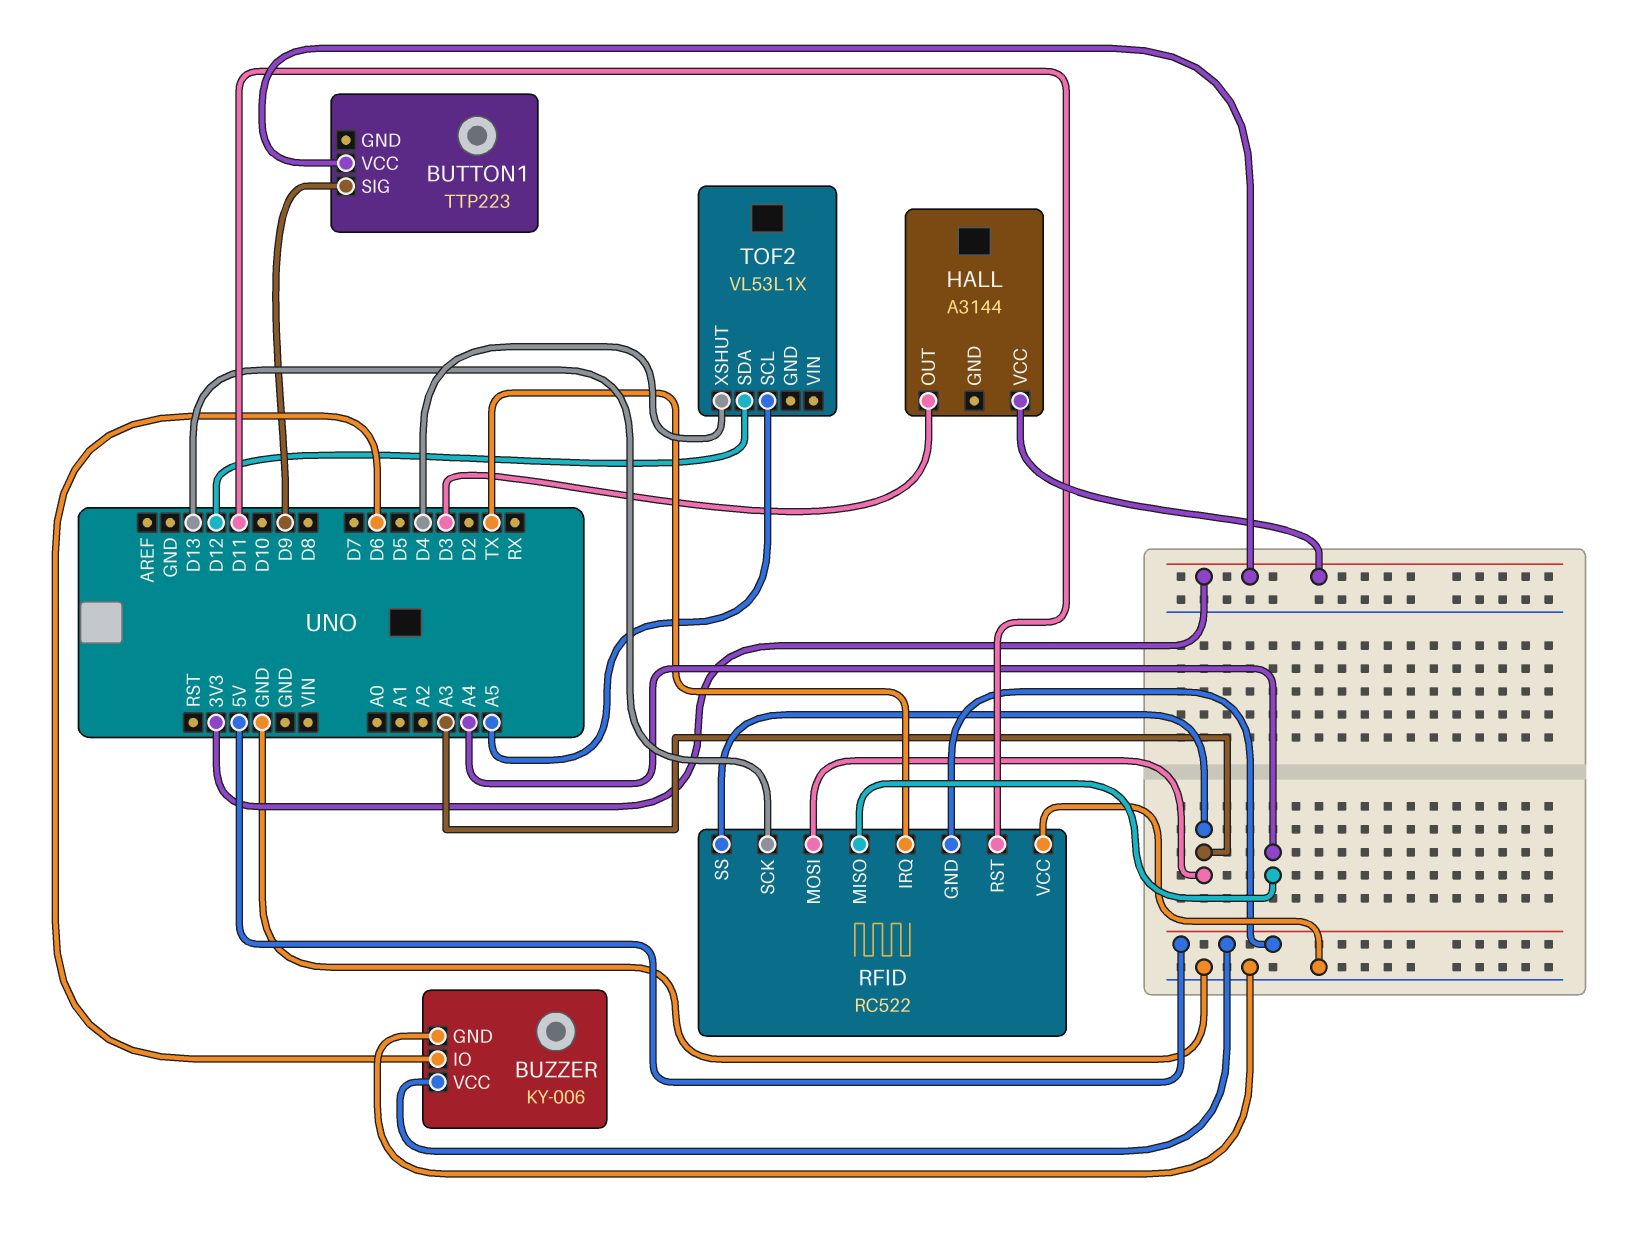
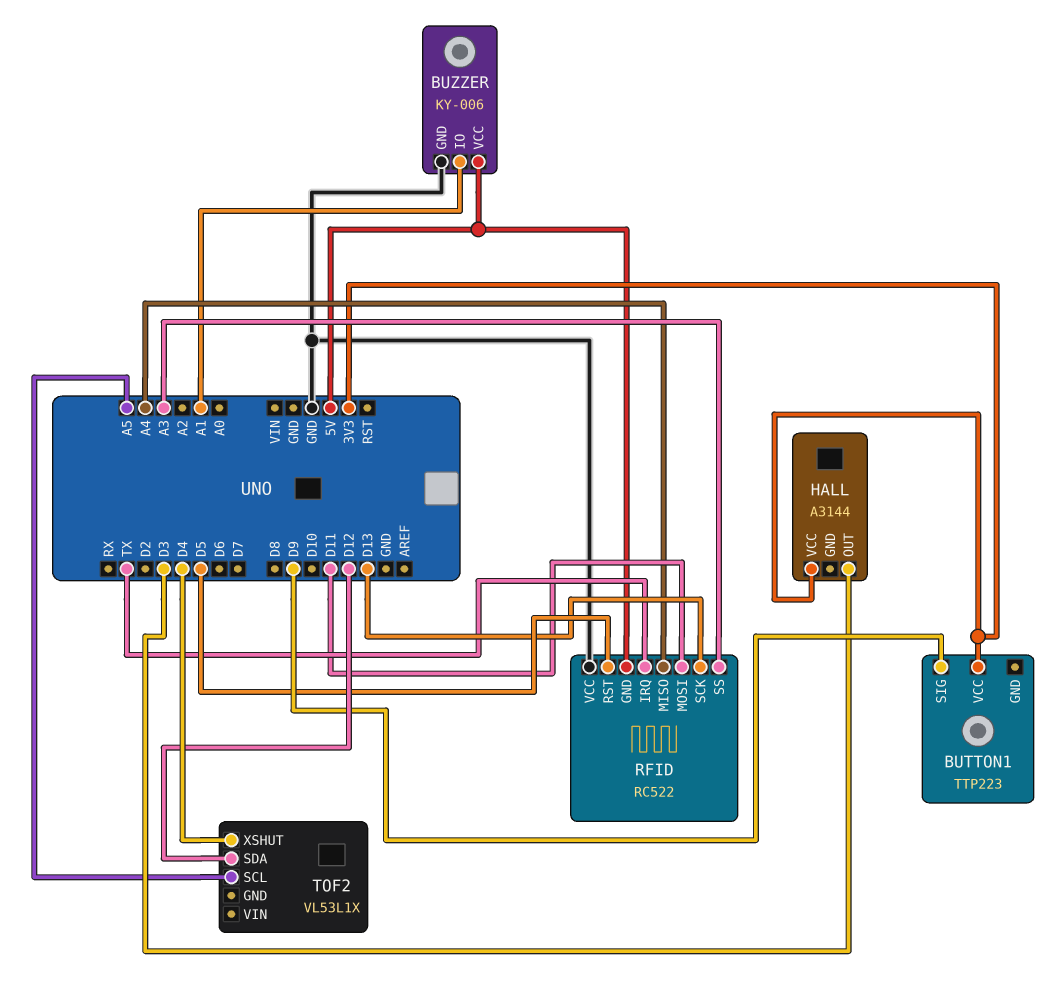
BUZZER pin IO: D6 -> A1
RFID pin MOSI: A3 -> D11
RFID pin RST: D11 -> D5

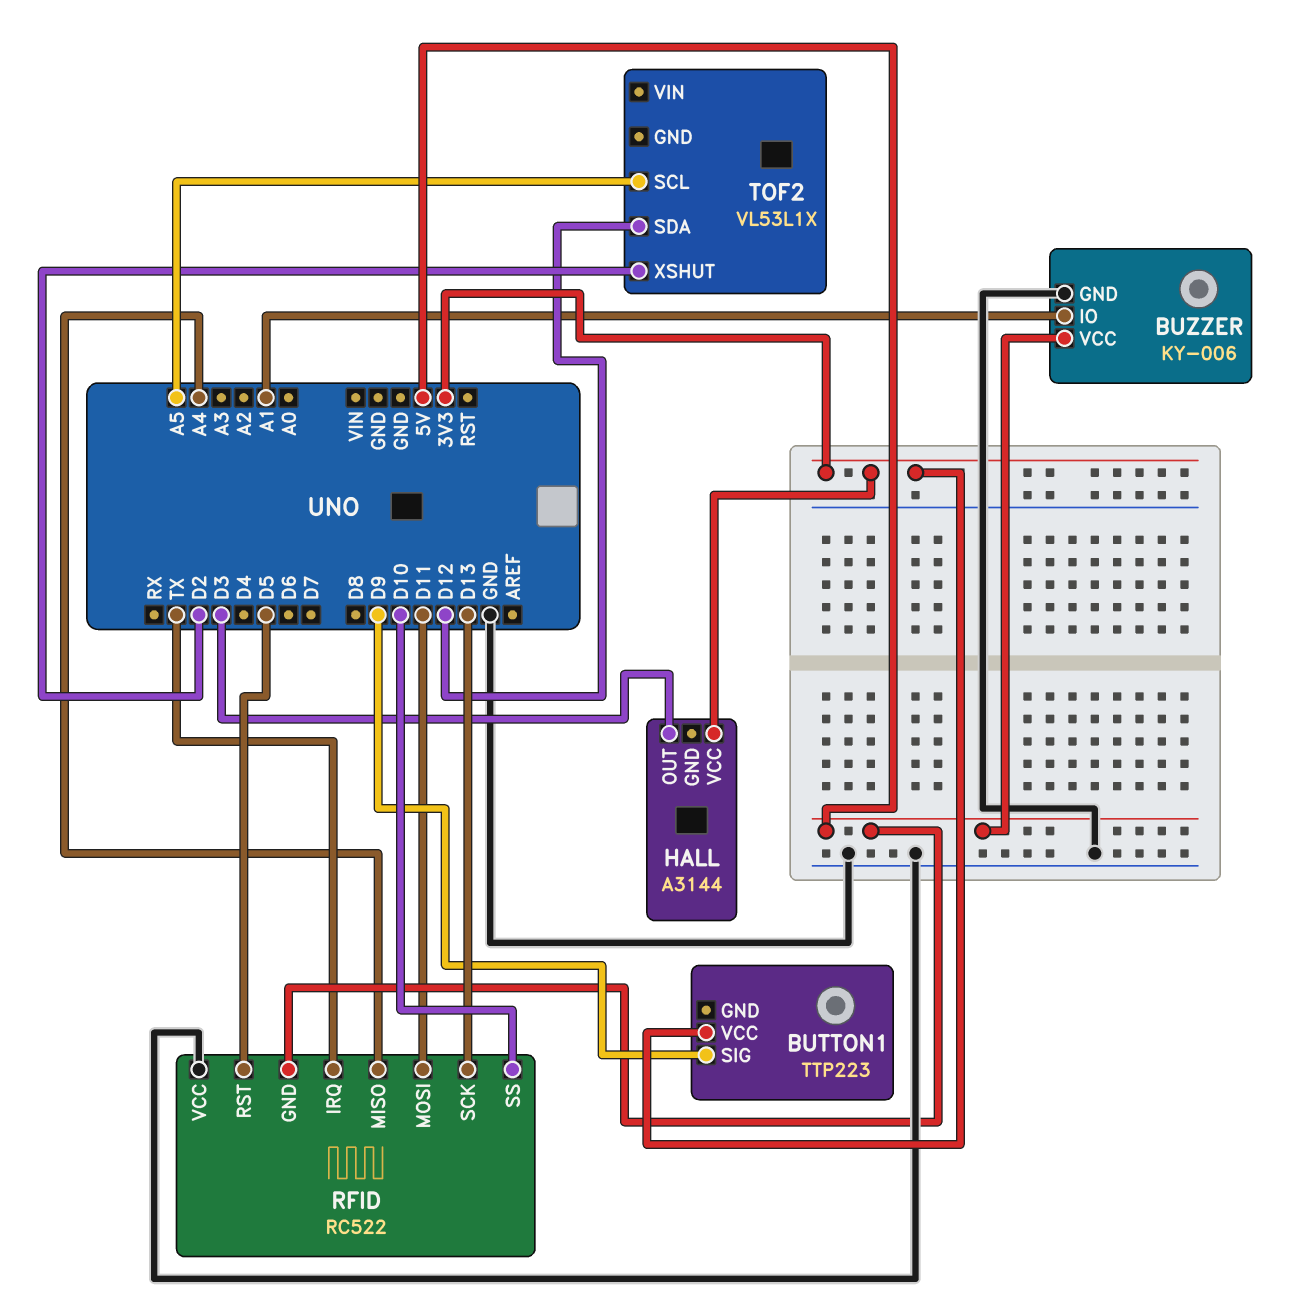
RFID pin SS: A3 -> D10
TOF2 pin XSHUT: D4 -> D2

